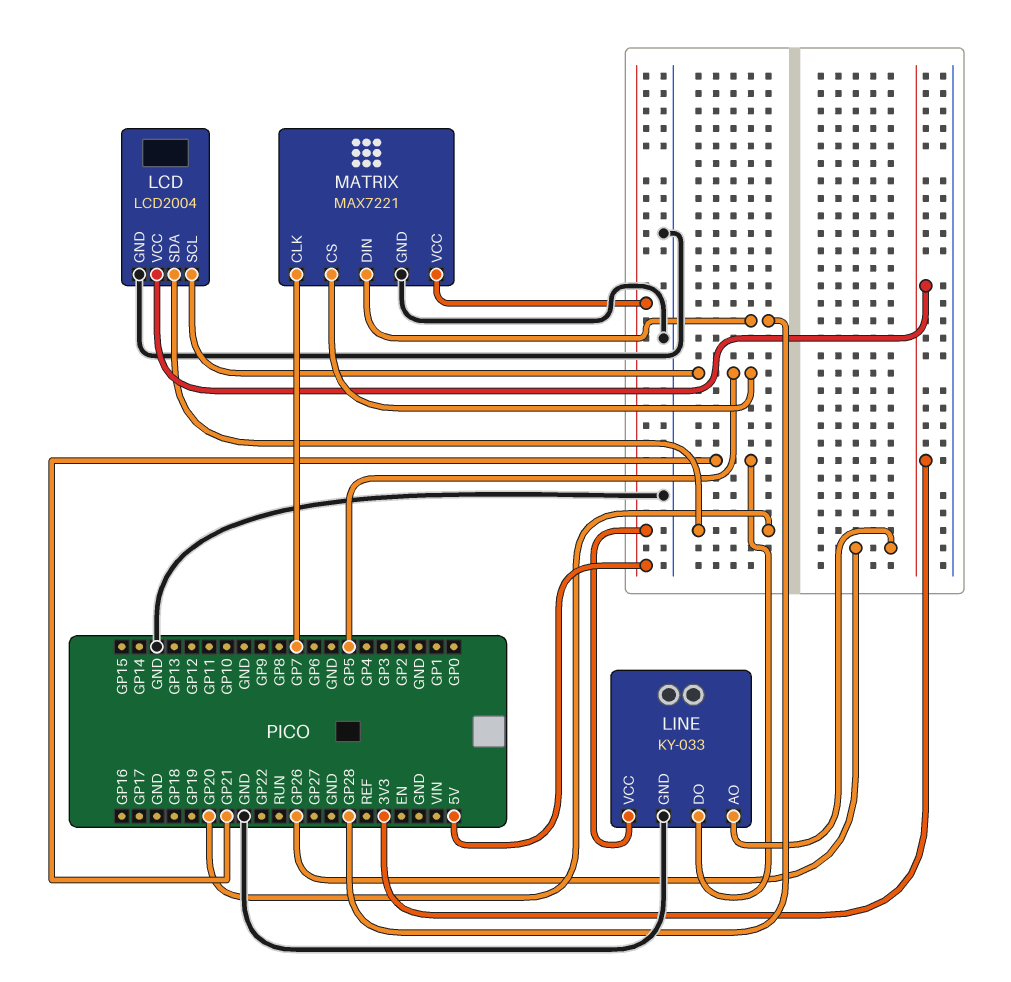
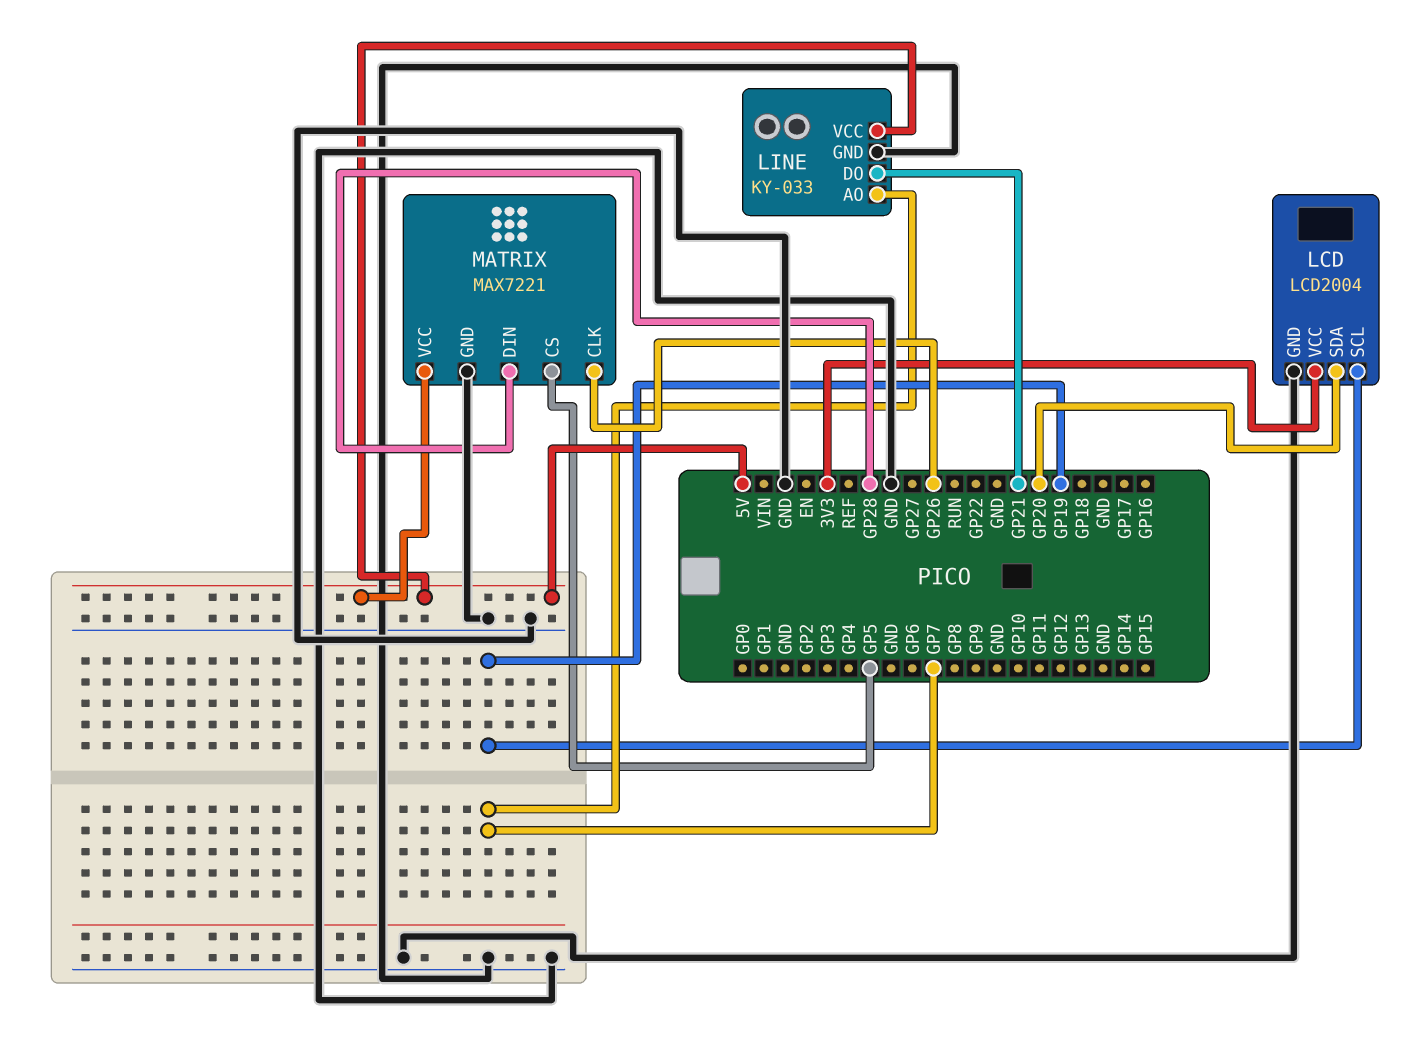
LCD pin SCL: GP5 -> GP19
LINE pin AO: GP26 -> GP7
MATRIX pin CLK: GP7 -> GP26

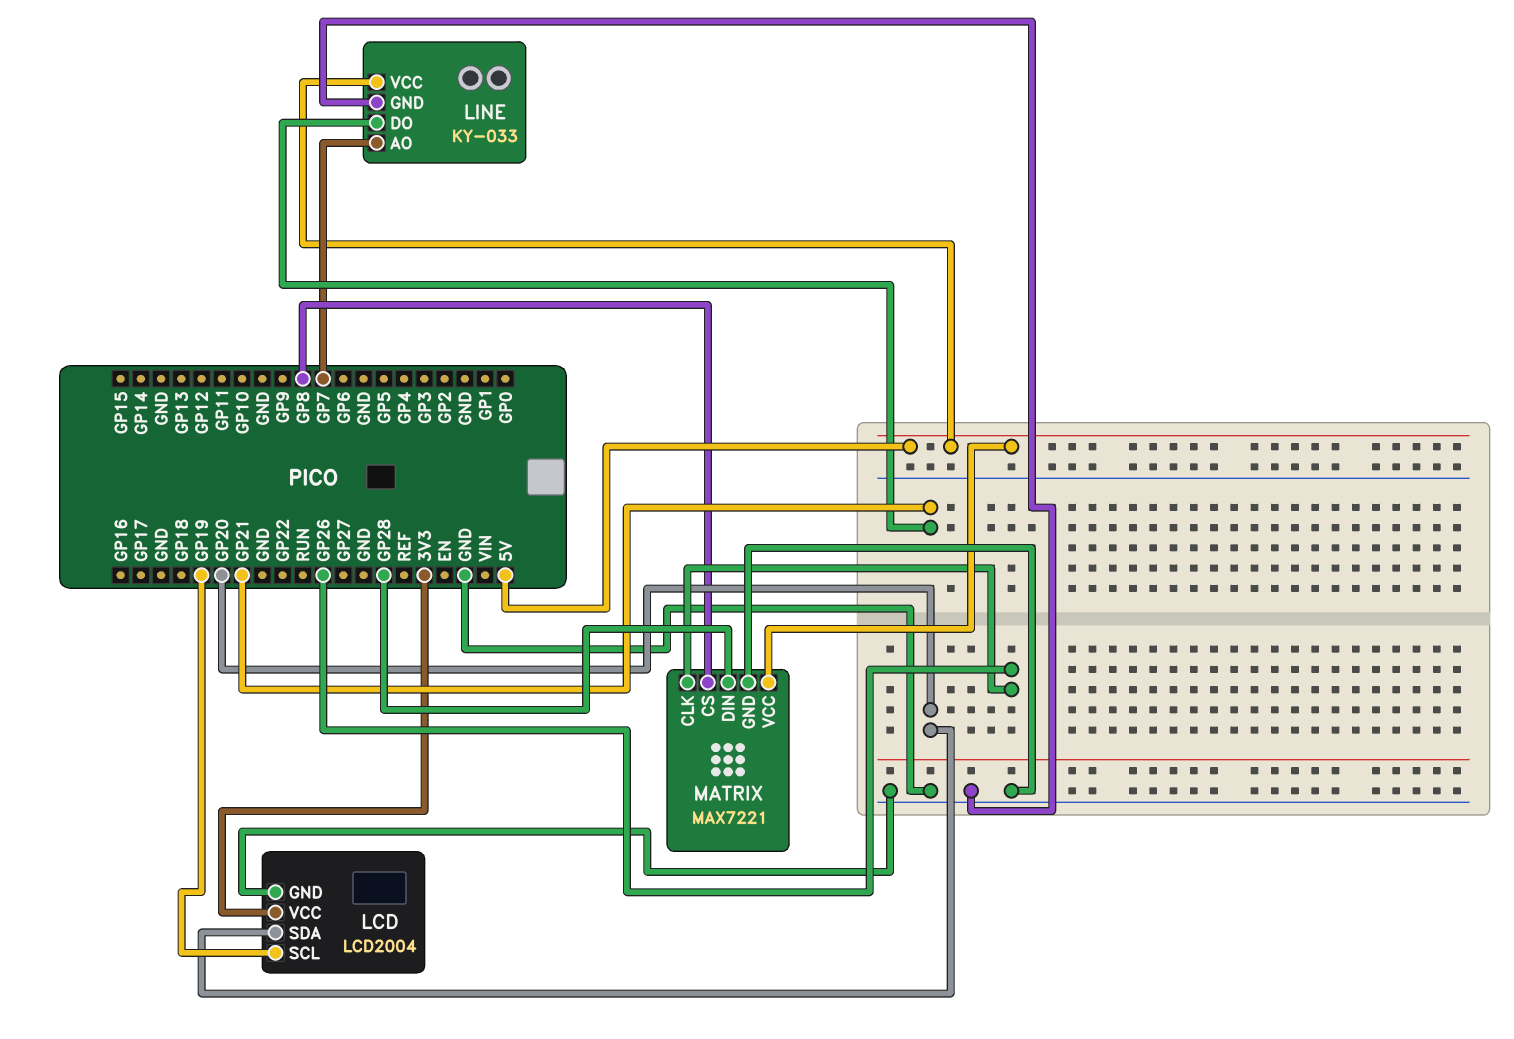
MATRIX pin CS: GP5 -> GP8

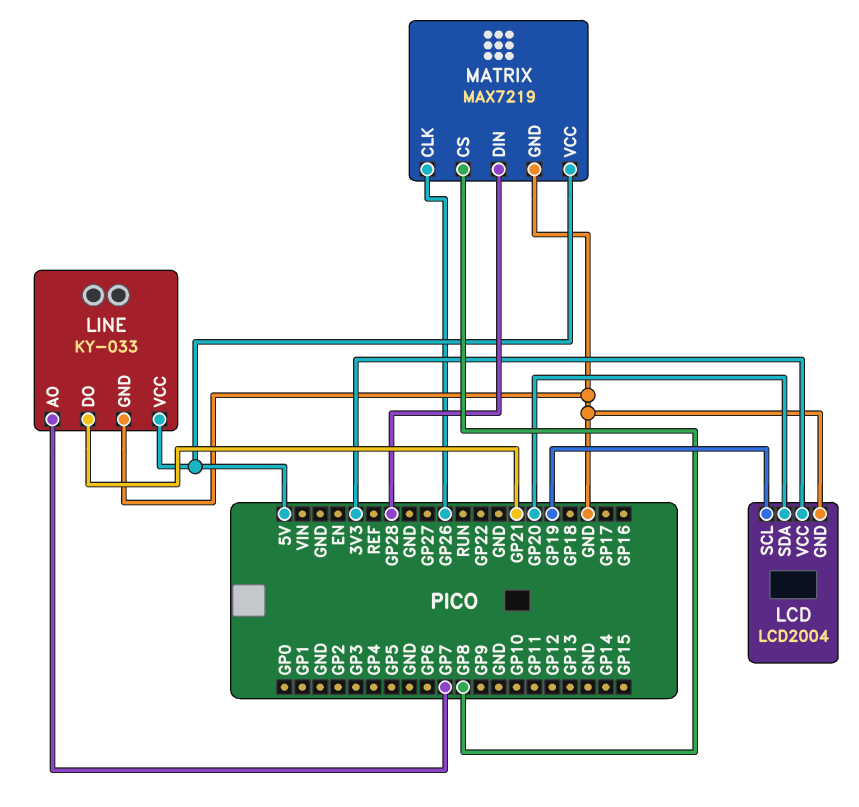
MATRIX: MAX7221 -> MAX7219

